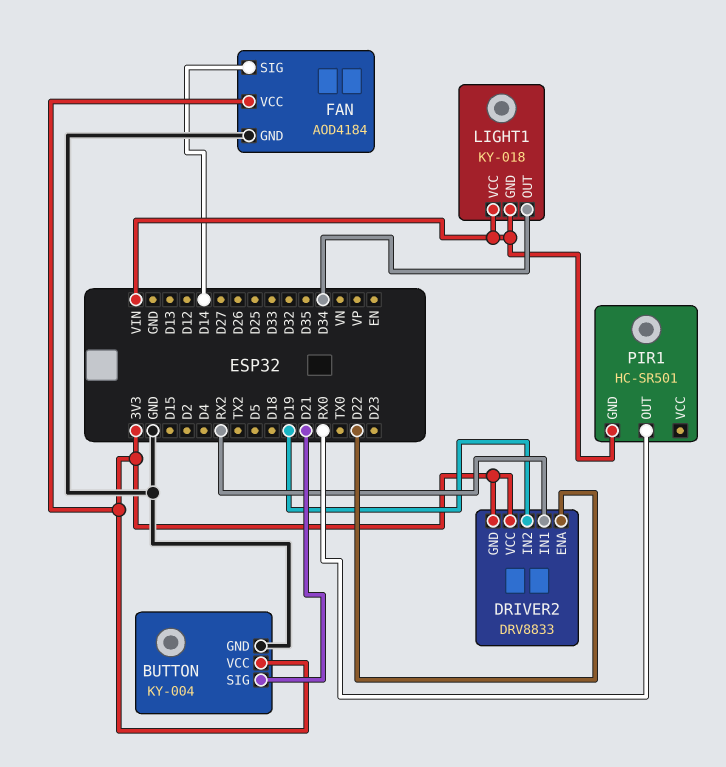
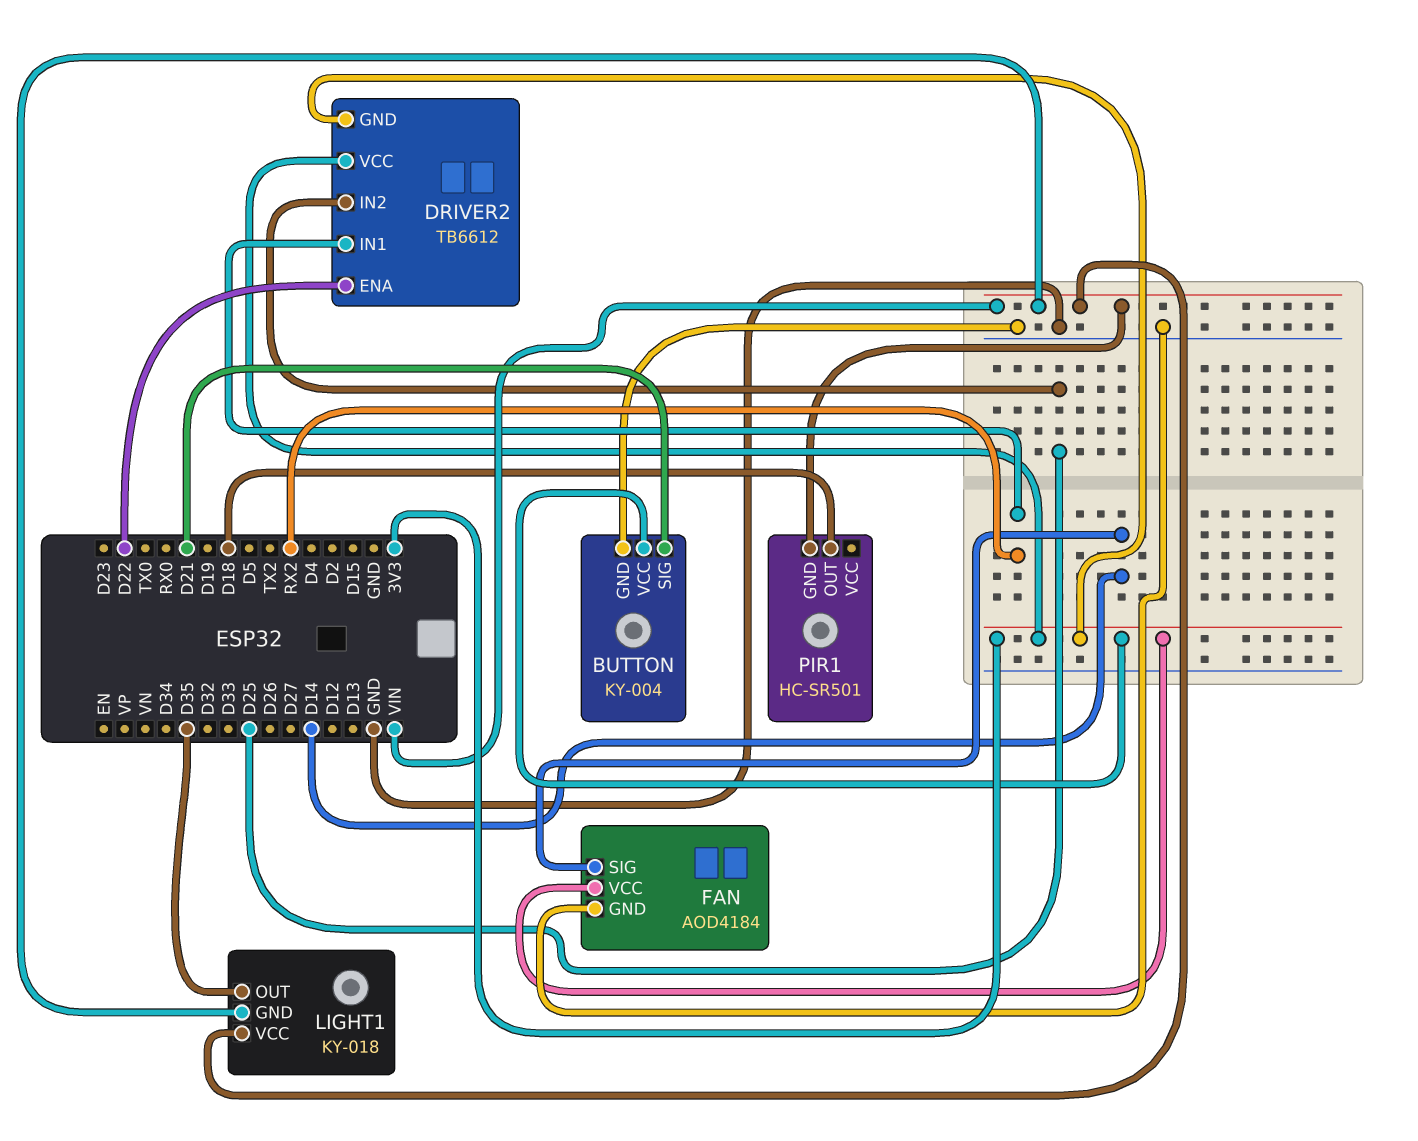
DRIVER2: DRV8833 -> TB6612
DRIVER2 pin IN2: D19 -> D25
LIGHT1 pin OUT: D34 -> D35
PIR1 pin OUT: RX0 -> D18

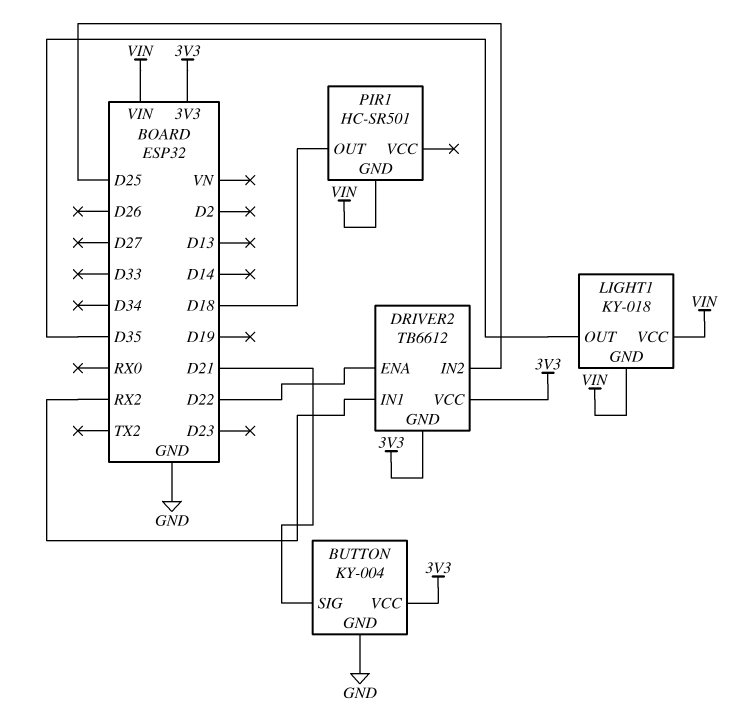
FAN: AOD4184 -> none
FAN pin GND: GND -> none
FAN pin SIG: D14 -> none
FAN pin VCC: 3V3 -> none

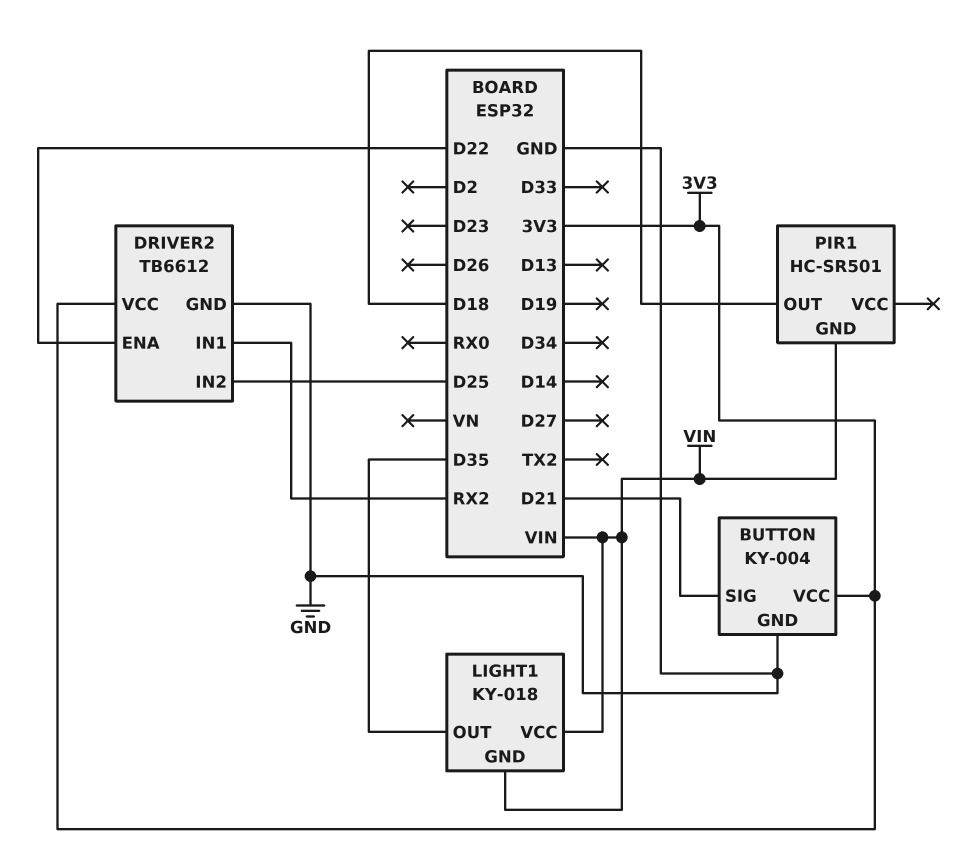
DRIVER2 pin GND: 3V3 -> GND

